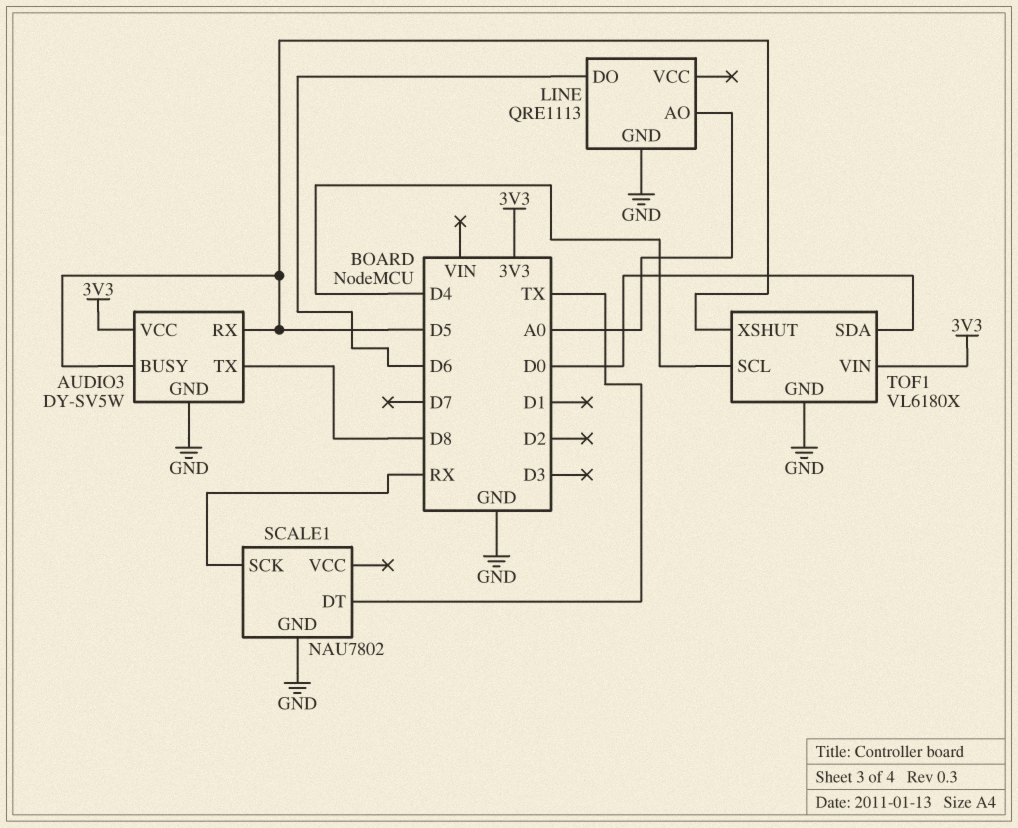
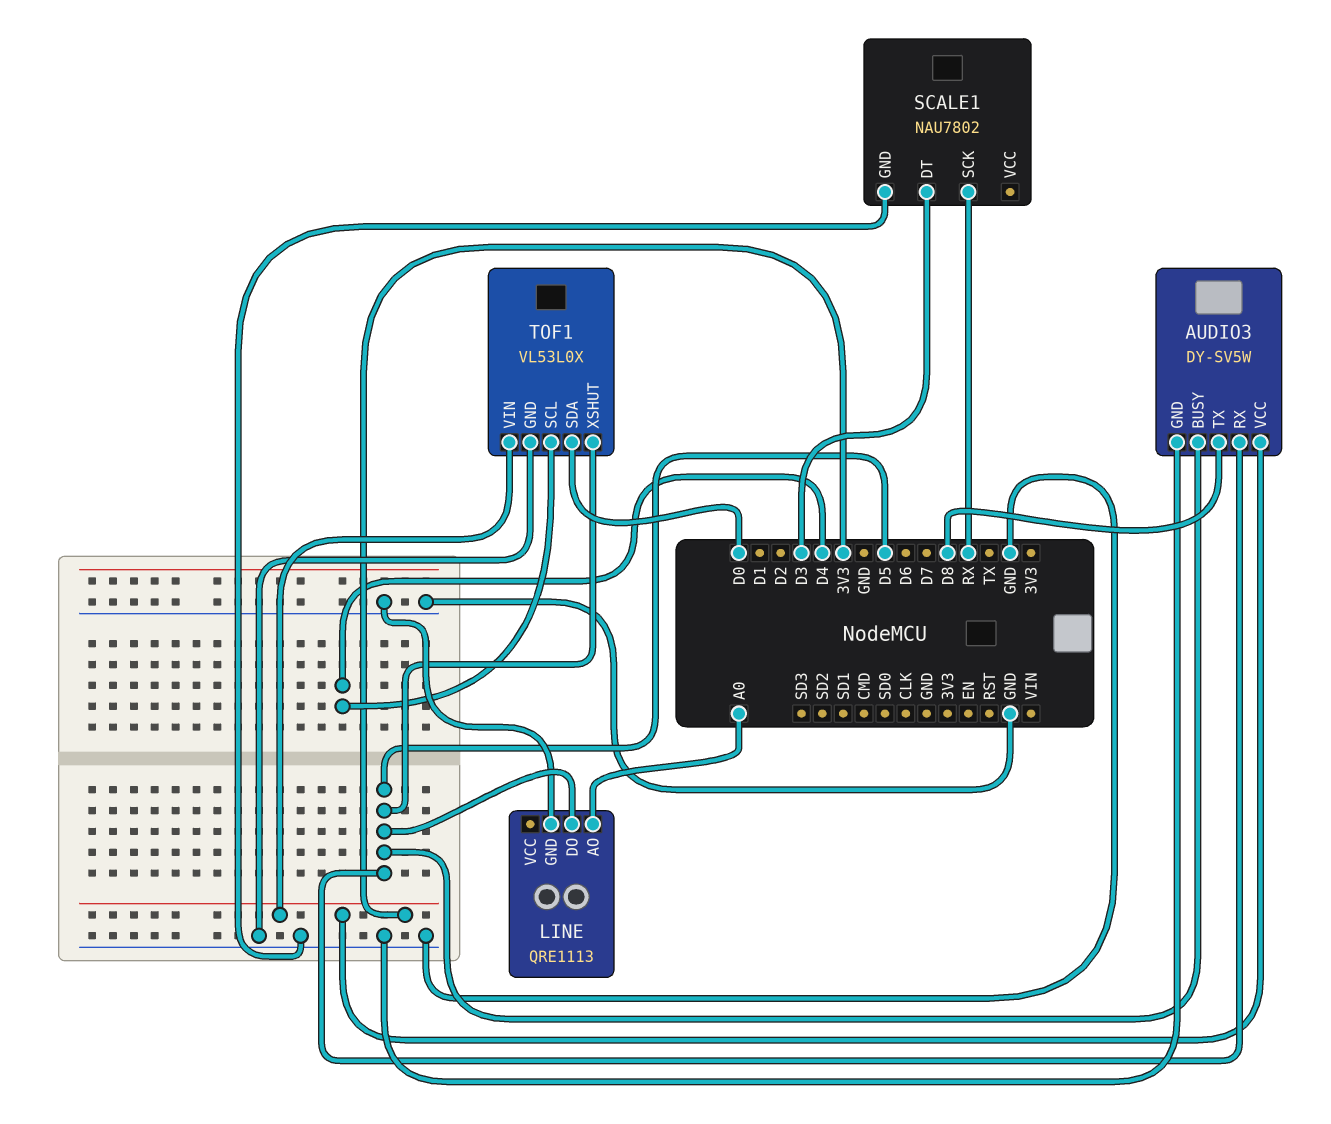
LINE pin DO: D6 -> D5
SCALE1 pin DT: TX -> D3
TOF1: VL6180X -> VL53L0X

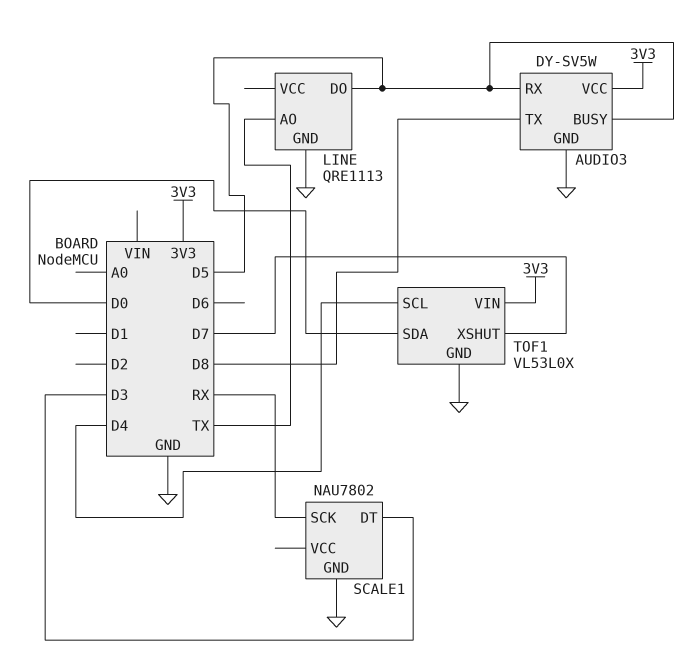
LINE pin AO: A0 -> TX
TOF1 pin XSHUT: D5 -> D7

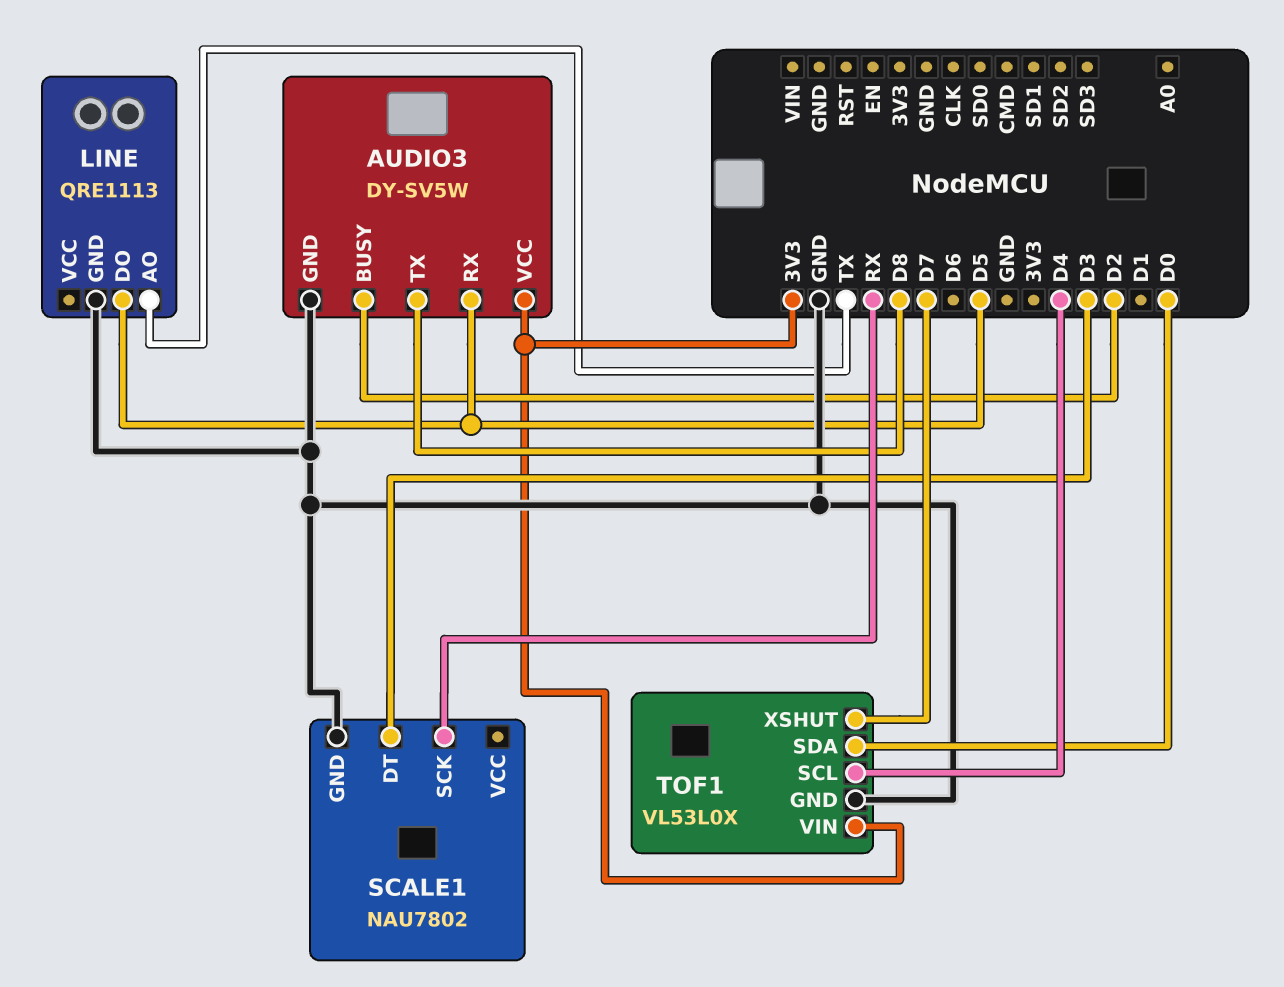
AUDIO3 pin BUSY: D5 -> D2

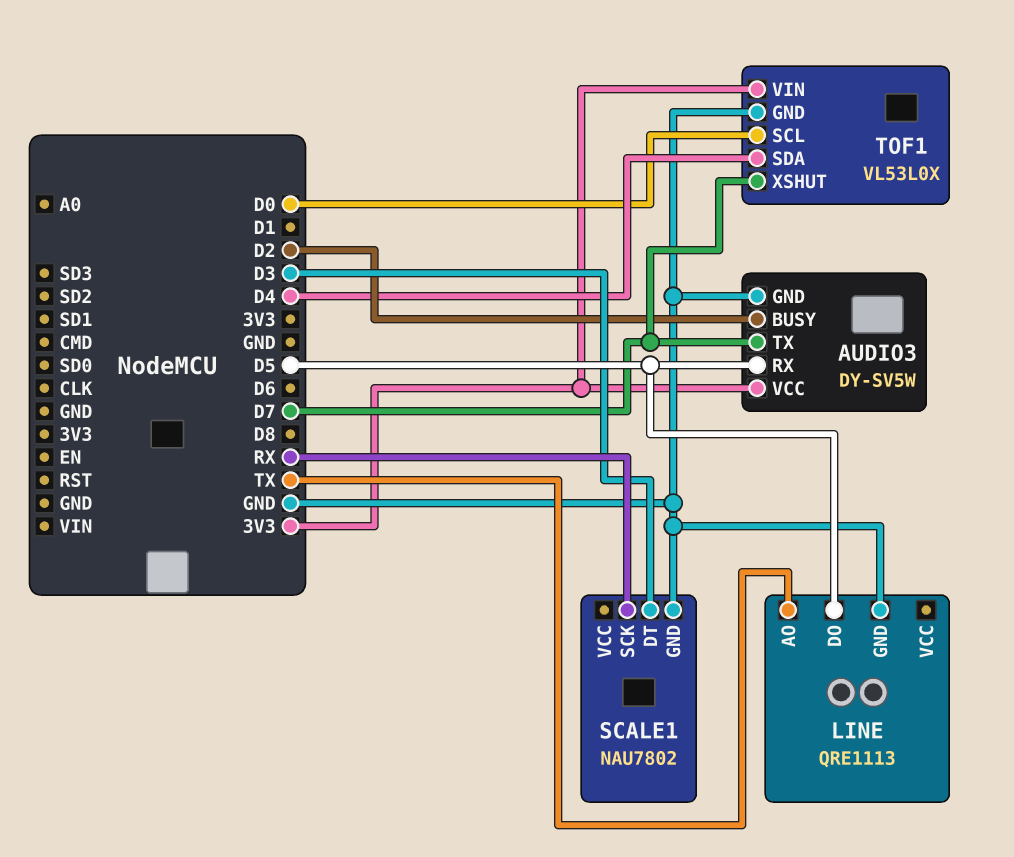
AUDIO3 pin TX: D8 -> D7
TOF1 pin SCL: D4 -> D0
TOF1 pin SDA: D0 -> D4

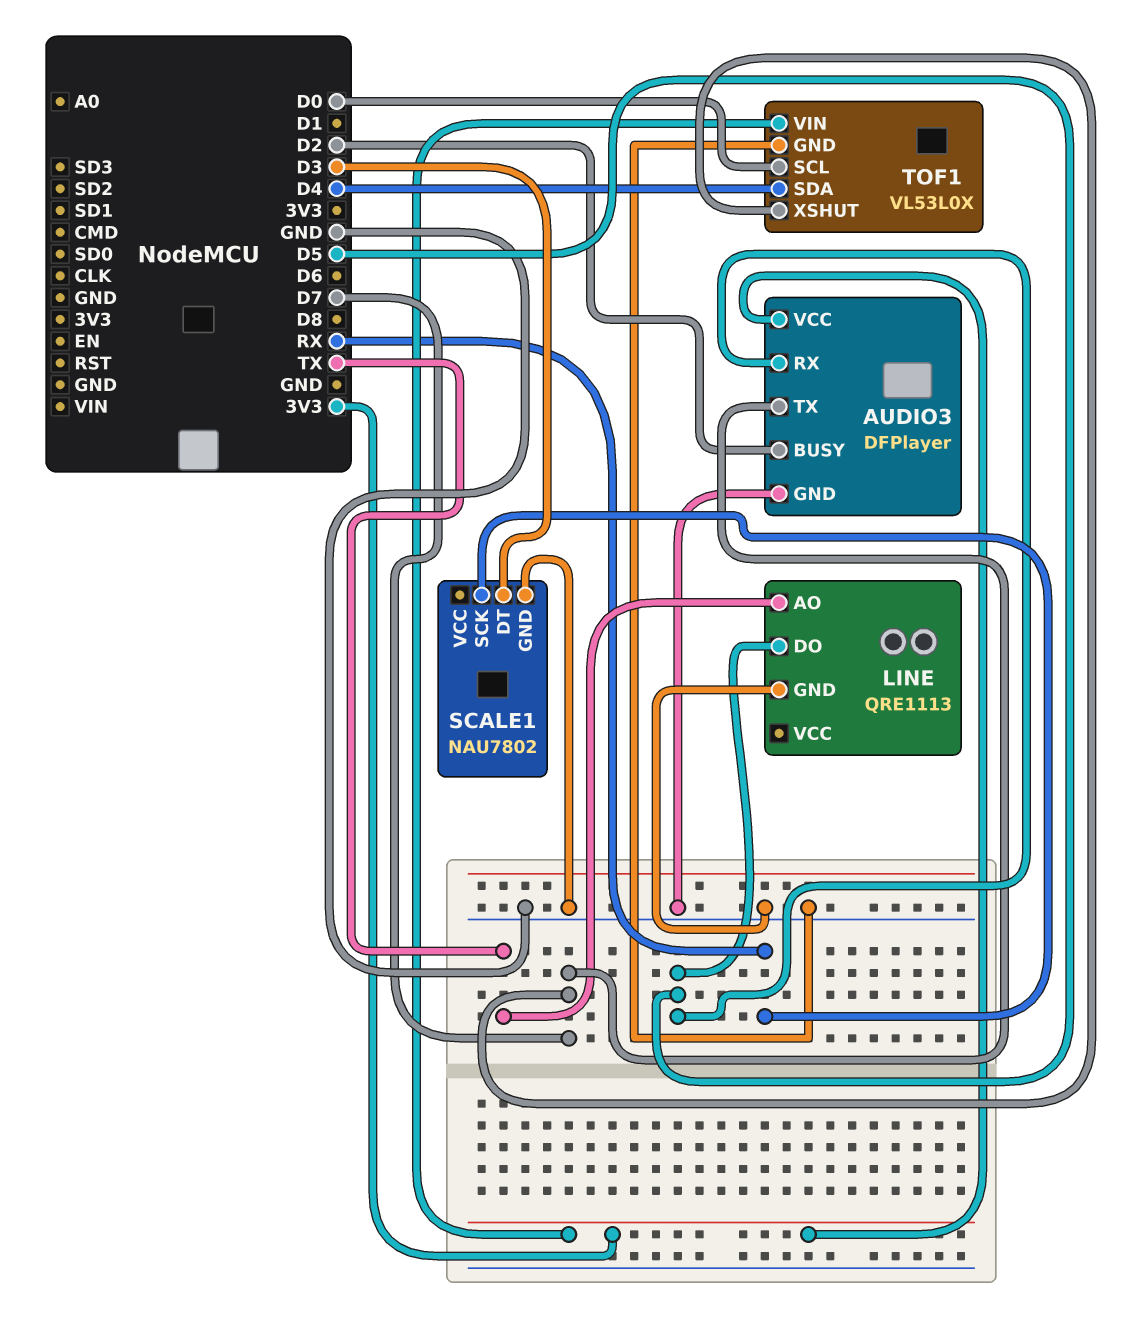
AUDIO3: DY-SV5W -> DFPlayer

